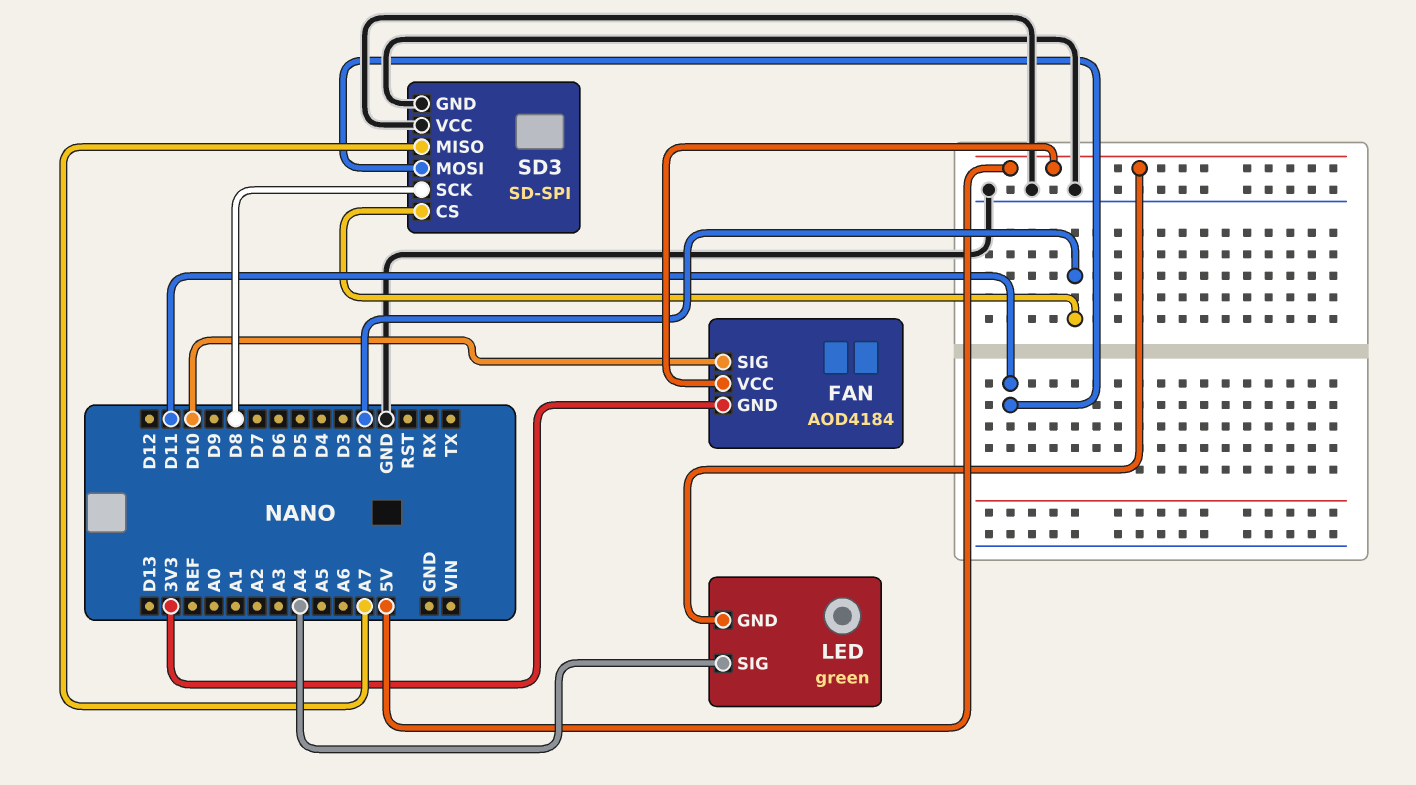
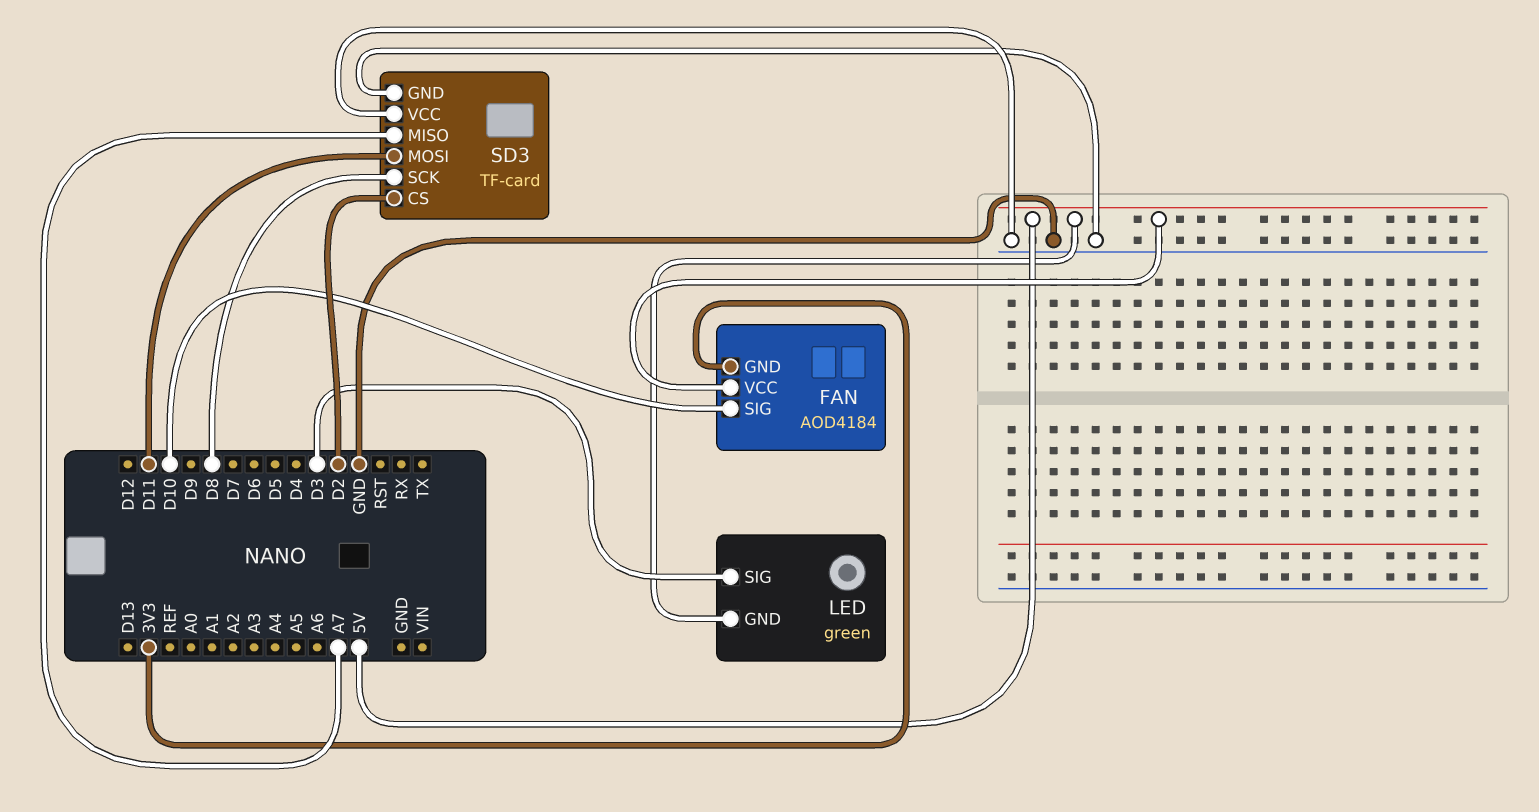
LED pin SIG: A4 -> D3
SD3: SD-SPI -> TF-card

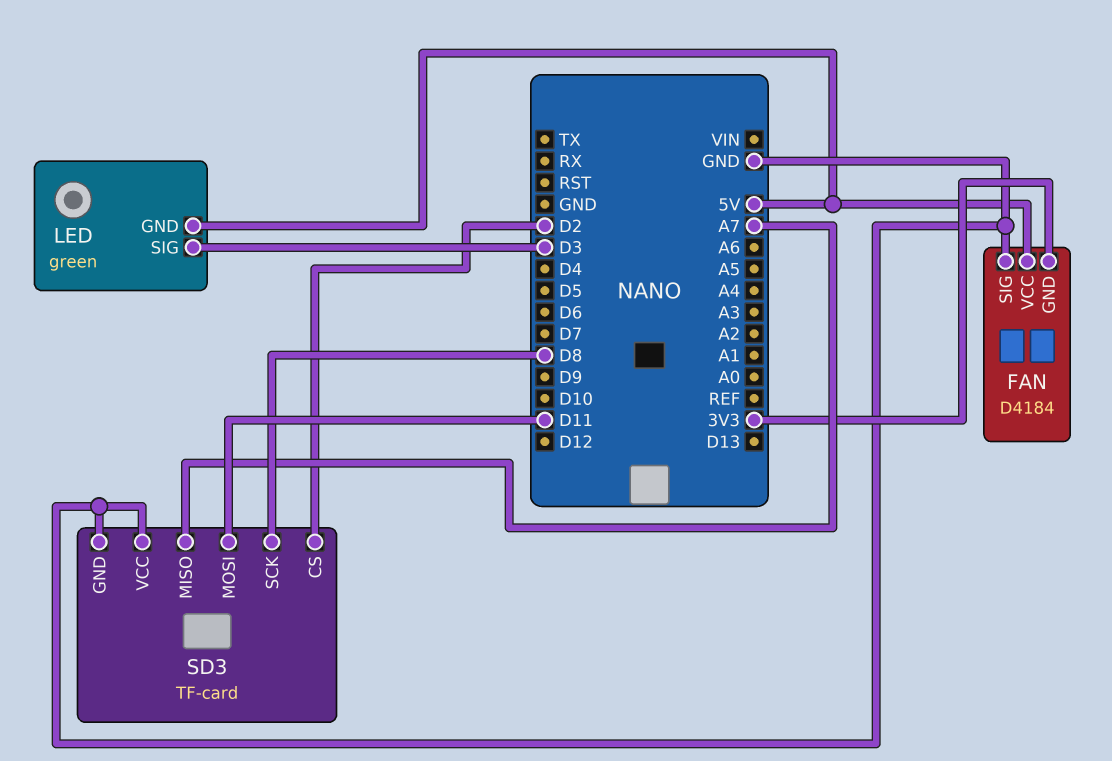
FAN: AOD4184 -> D4184
FAN pin SIG: D10 -> GND

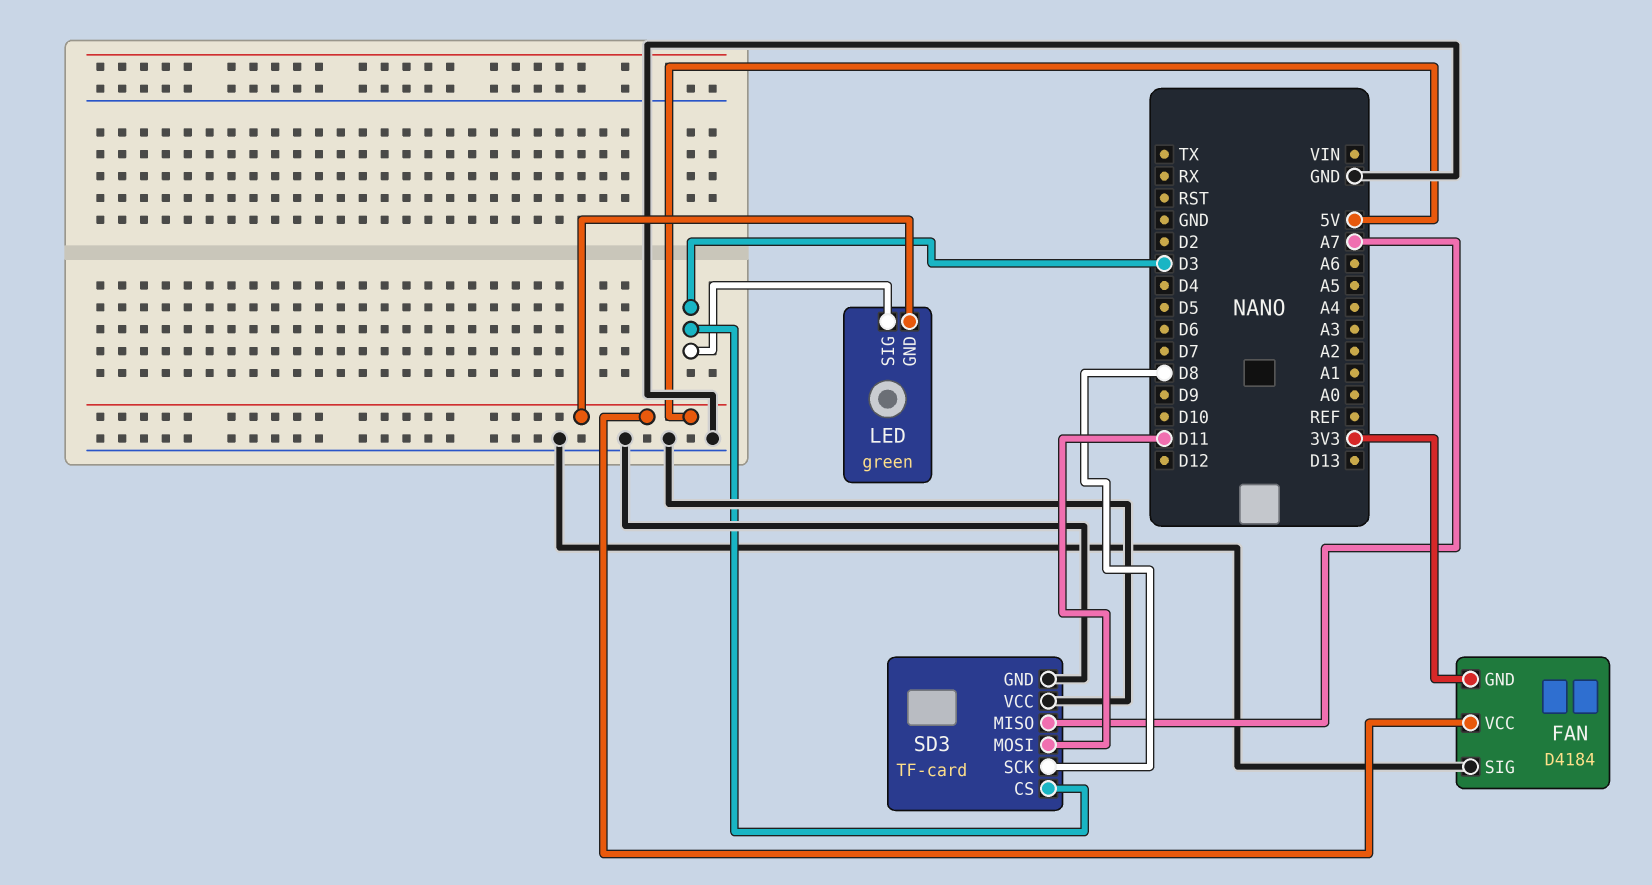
SD3 pin CS: D2 -> D3

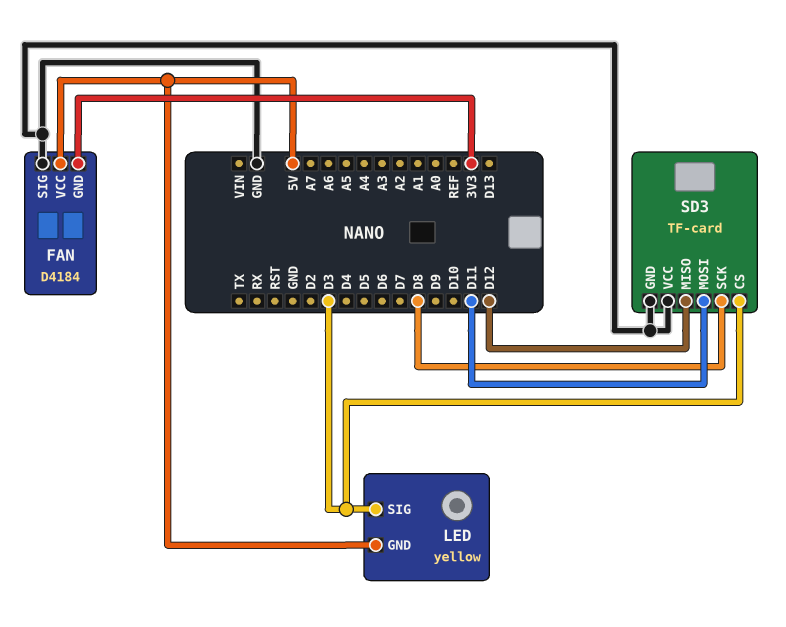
LED: green -> yellow
SD3 pin MISO: A7 -> D12

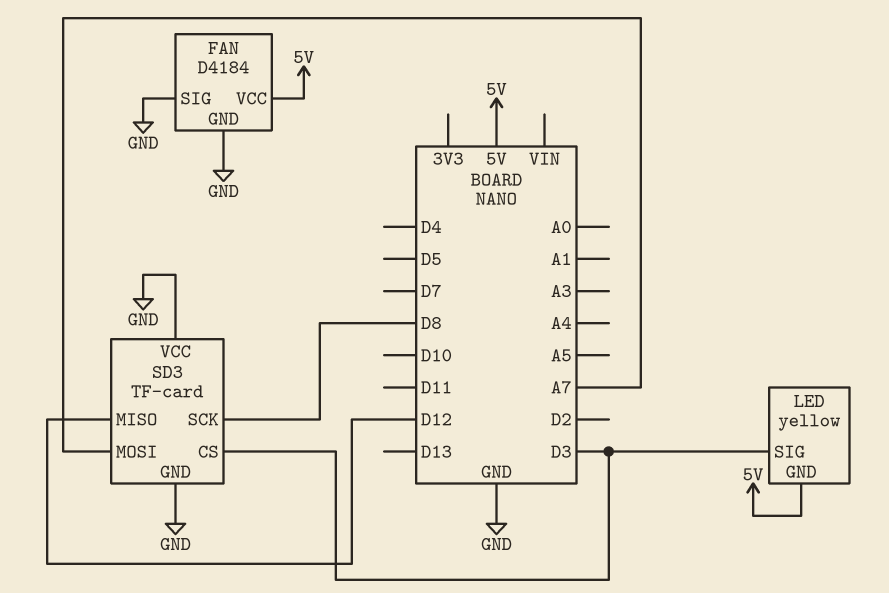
FAN pin GND: 3V3 -> GND
SD3 pin MOSI: D11 -> A7

